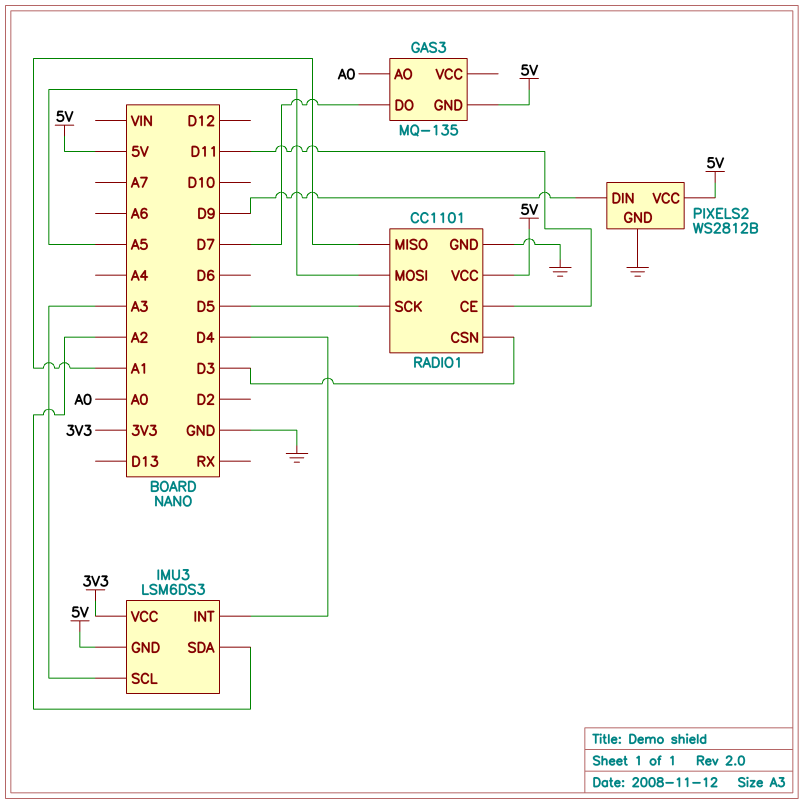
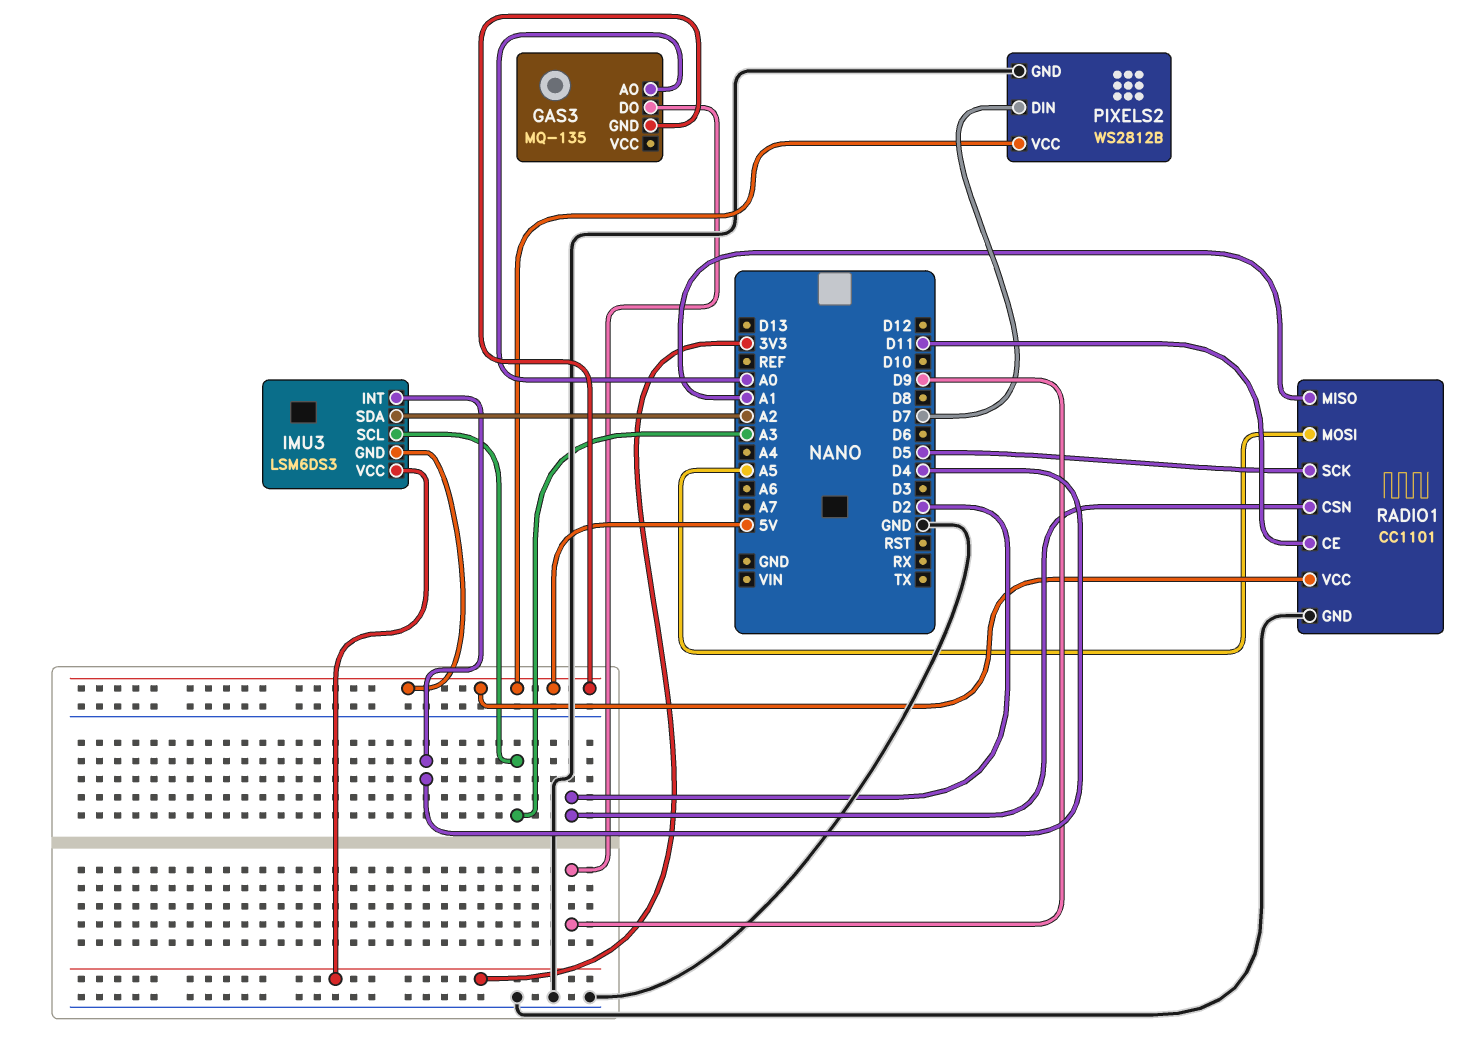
GAS3 pin DO: D7 -> D9
PIXELS2 pin DIN: D9 -> D7
RADIO1 pin CSN: D3 -> D2

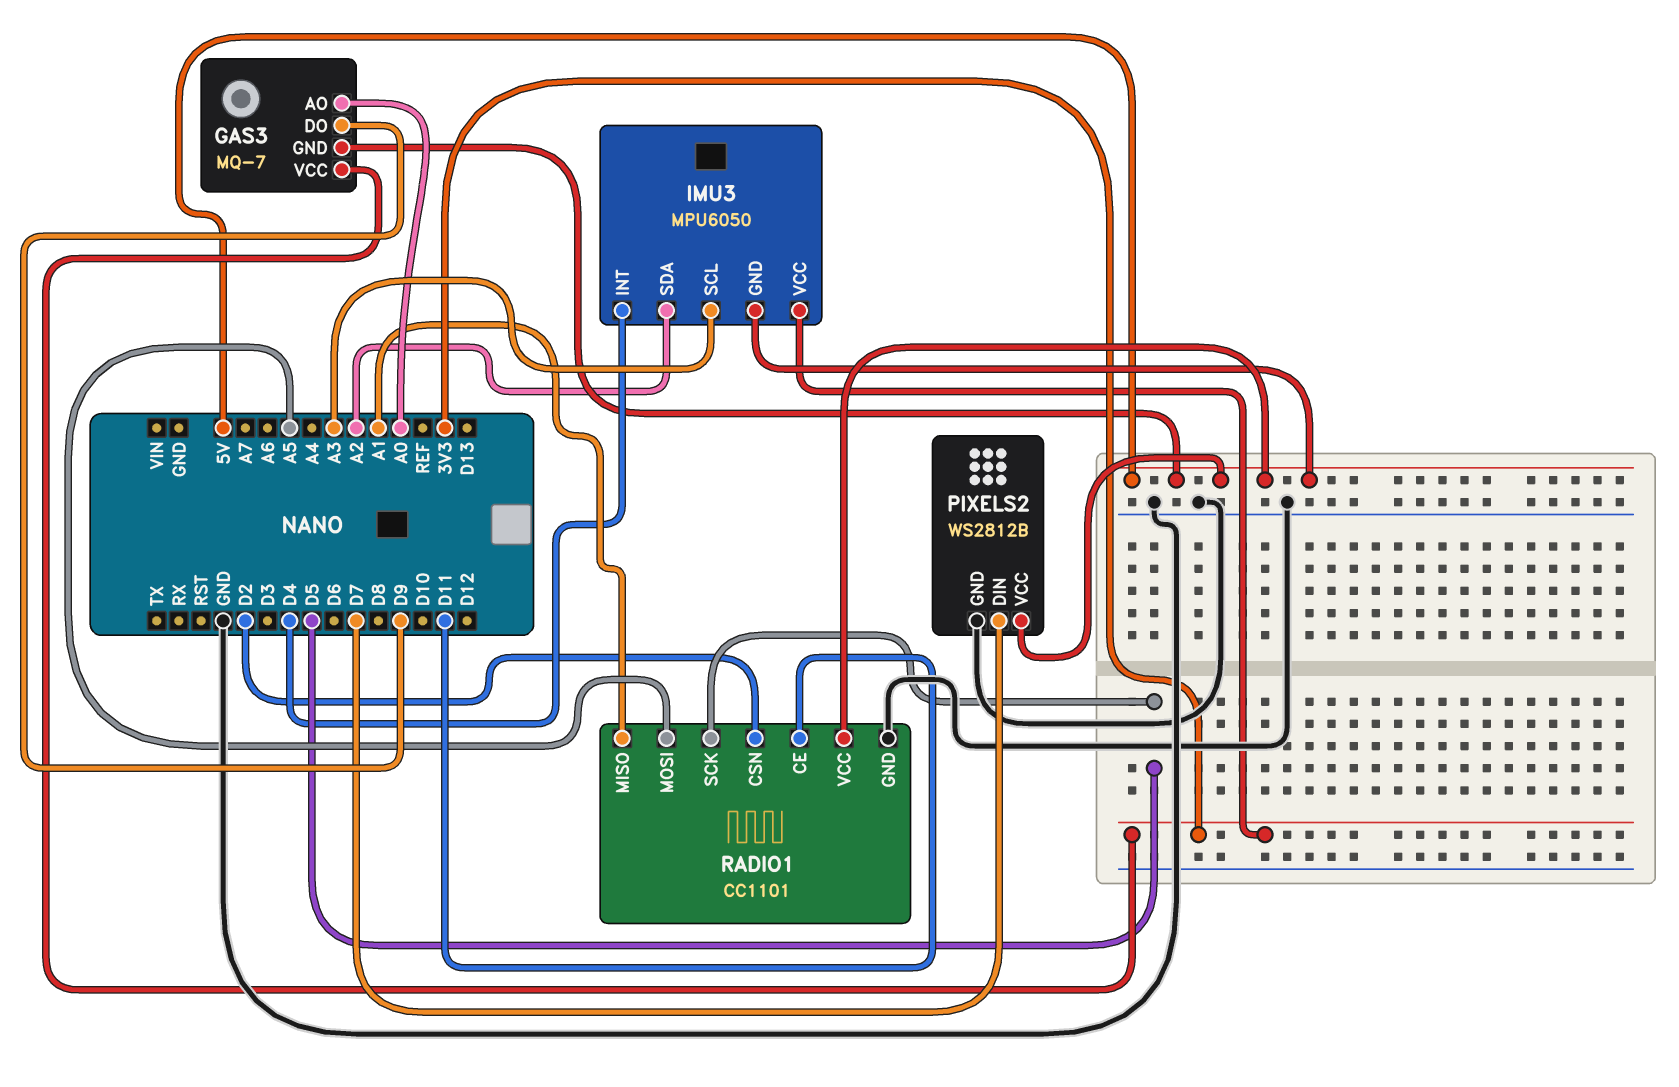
GAS3: MQ-135 -> MQ-7
GAS3 pin VCC: none -> 3V3
IMU3: LSM6DS3 -> MPU6050

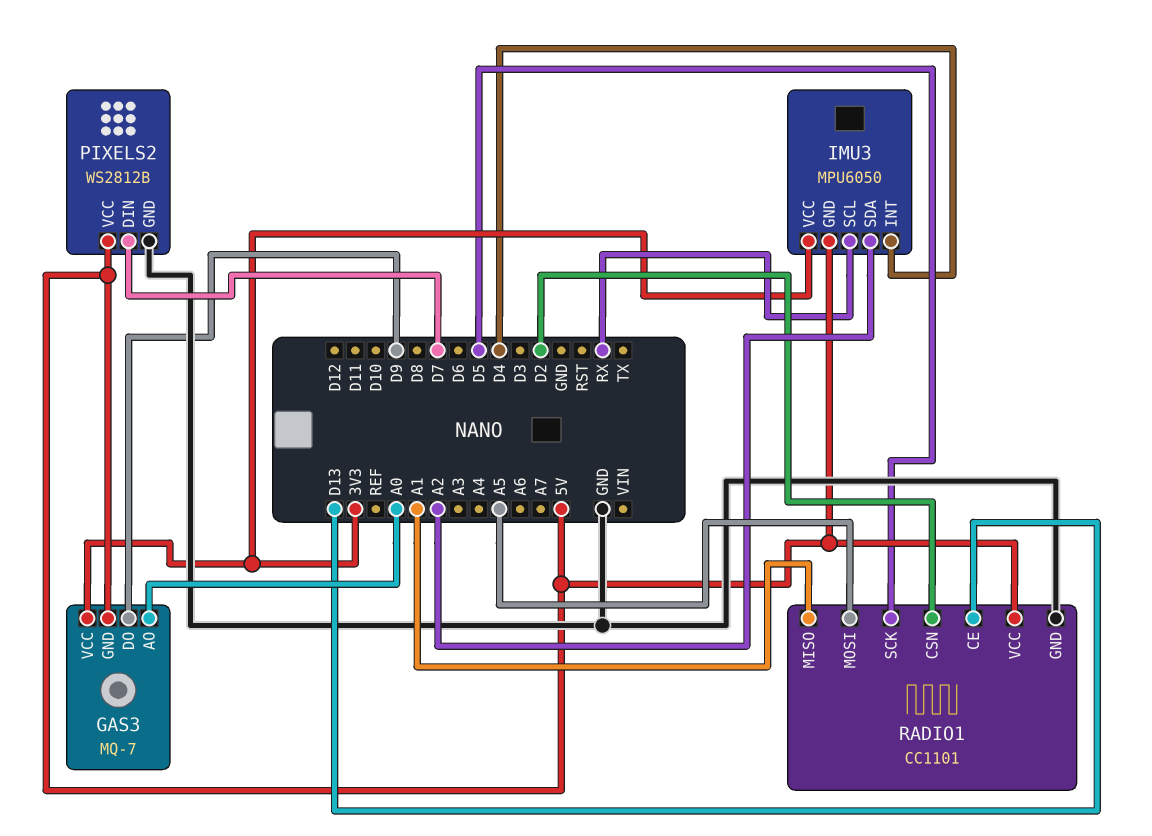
IMU3 pin SCL: A3 -> RX
RADIO1 pin CE: D11 -> D13

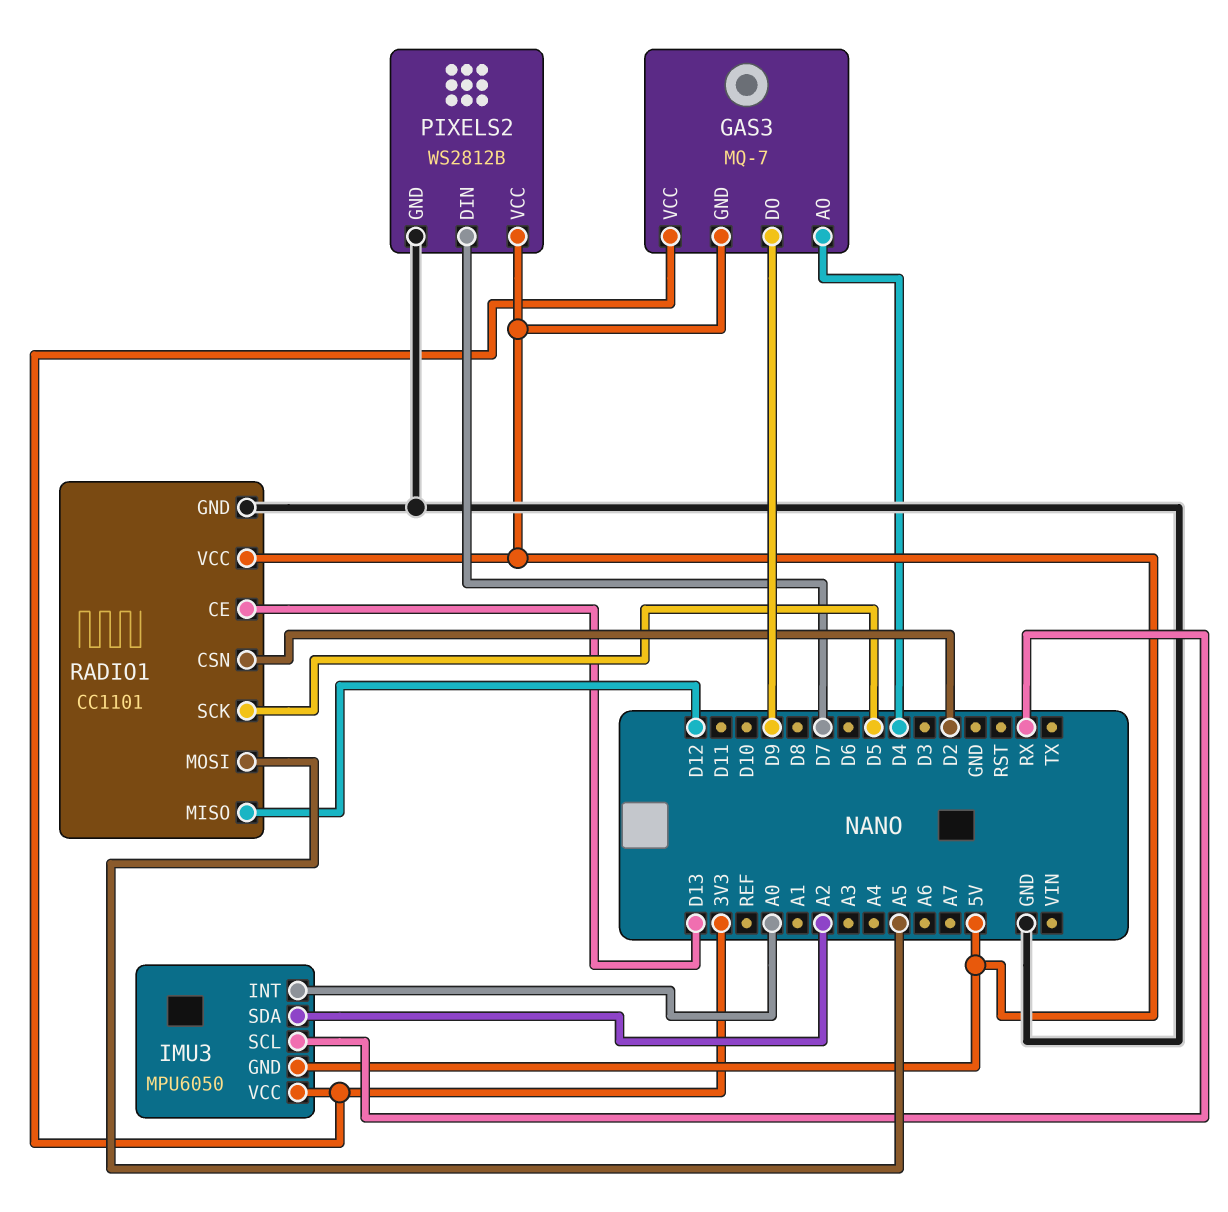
GAS3 pin AO: A0 -> D4
IMU3 pin INT: D4 -> A0
RADIO1 pin MISO: A1 -> D12

